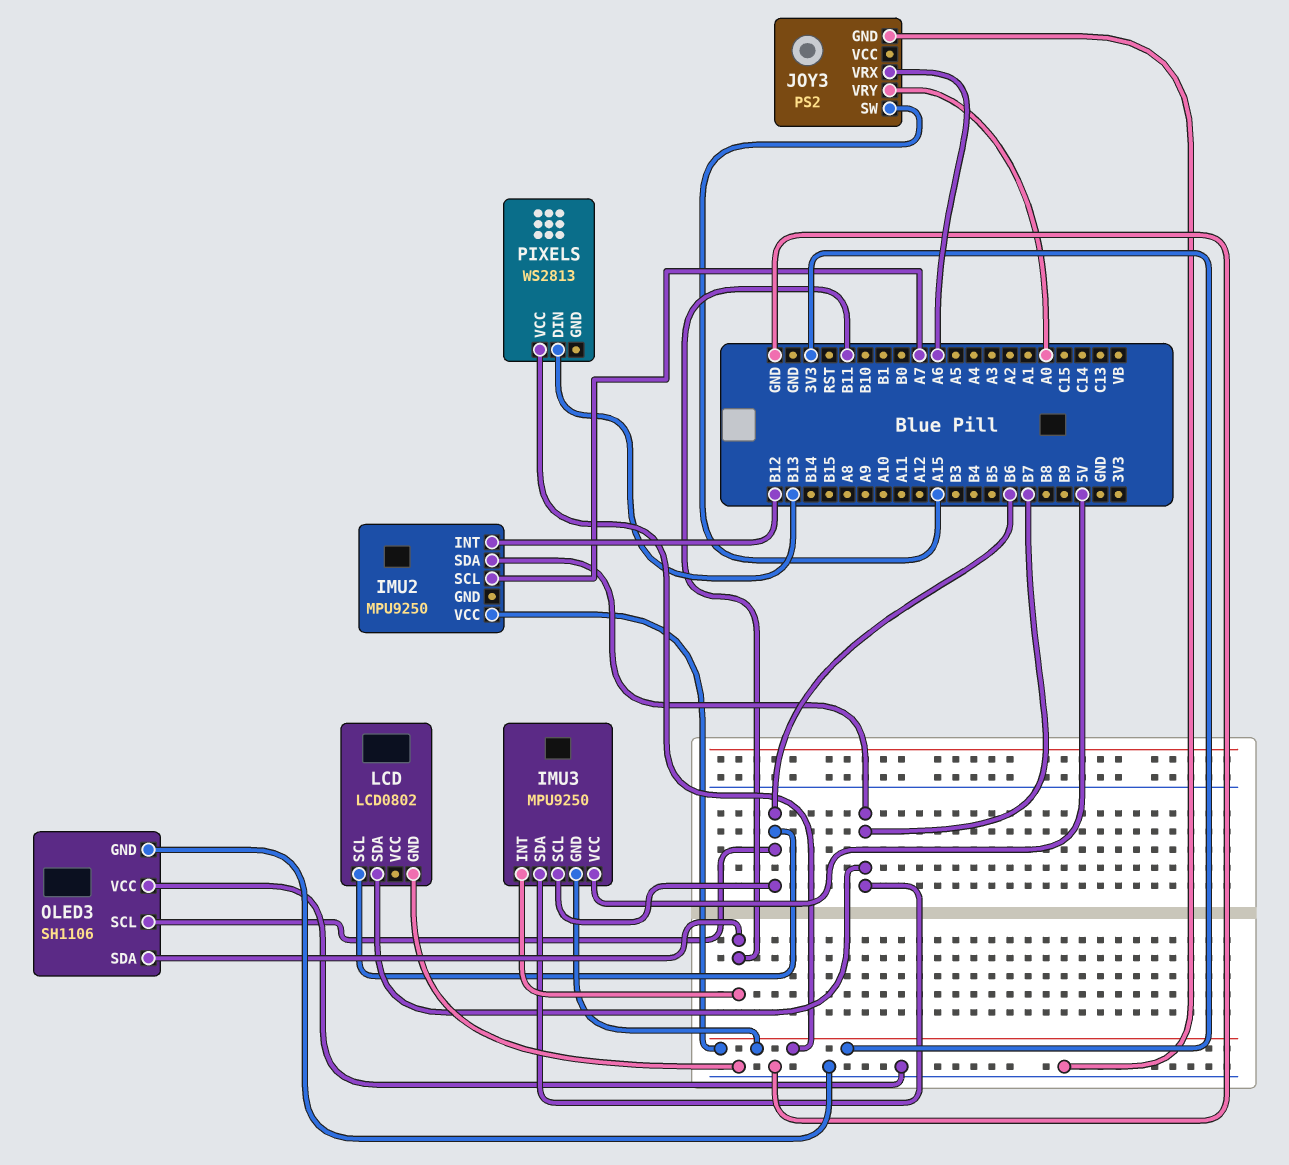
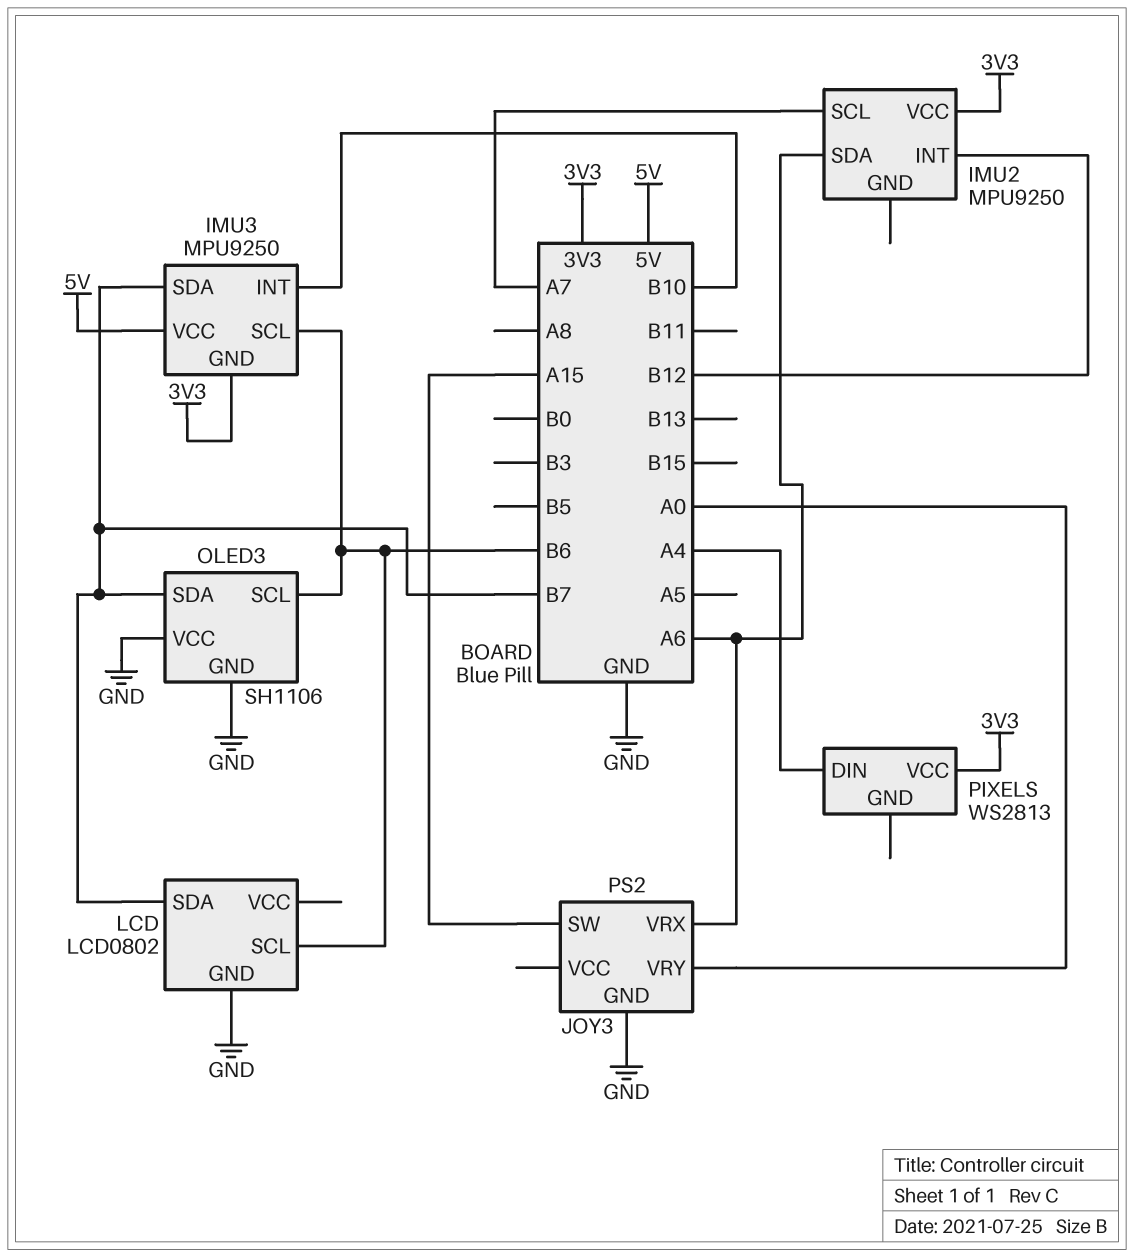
IMU2 pin SDA: B7 -> A6
IMU3 pin INT: B11 -> B10
OLED3 pin SDA: B11 -> B7
PIXELS pin DIN: B13 -> A4

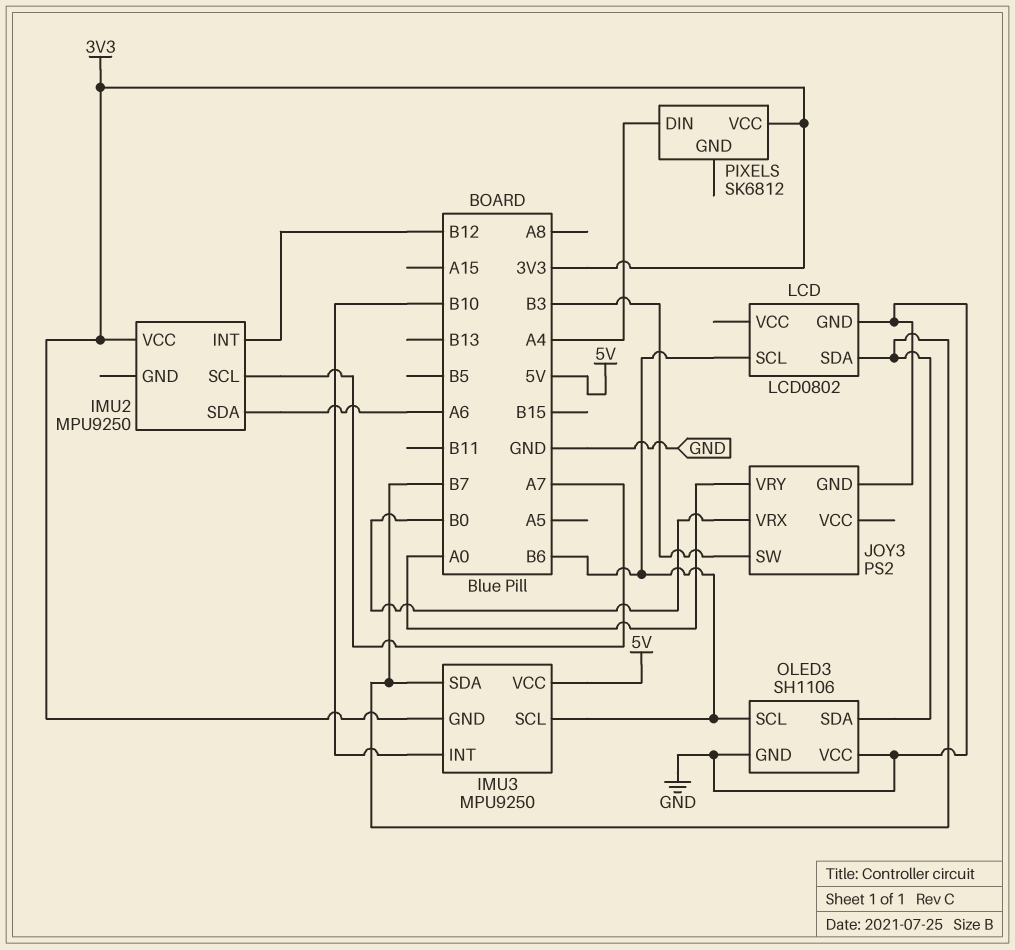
JOY3 pin SW: A15 -> B3
JOY3 pin VRX: A6 -> B0
PIXELS: WS2813 -> SK6812

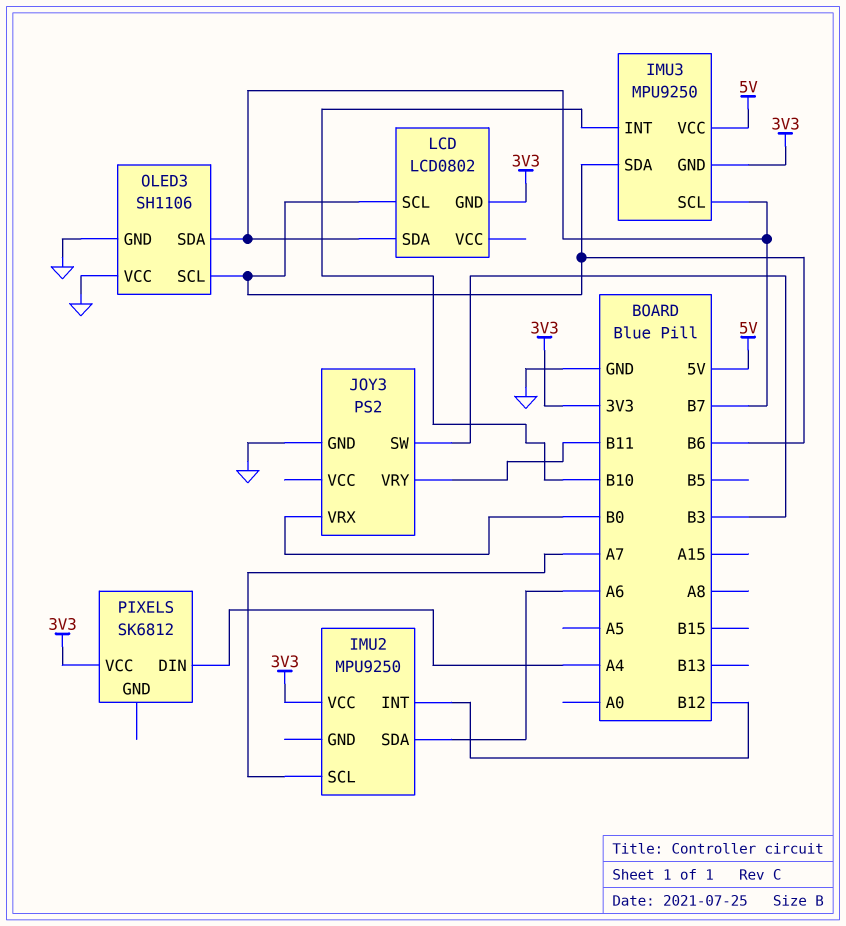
IMU3 pin SCL: B6 -> B7
IMU3 pin SDA: B7 -> B6
JOY3 pin VRY: A0 -> B11
LCD pin GND: GND -> 3V3

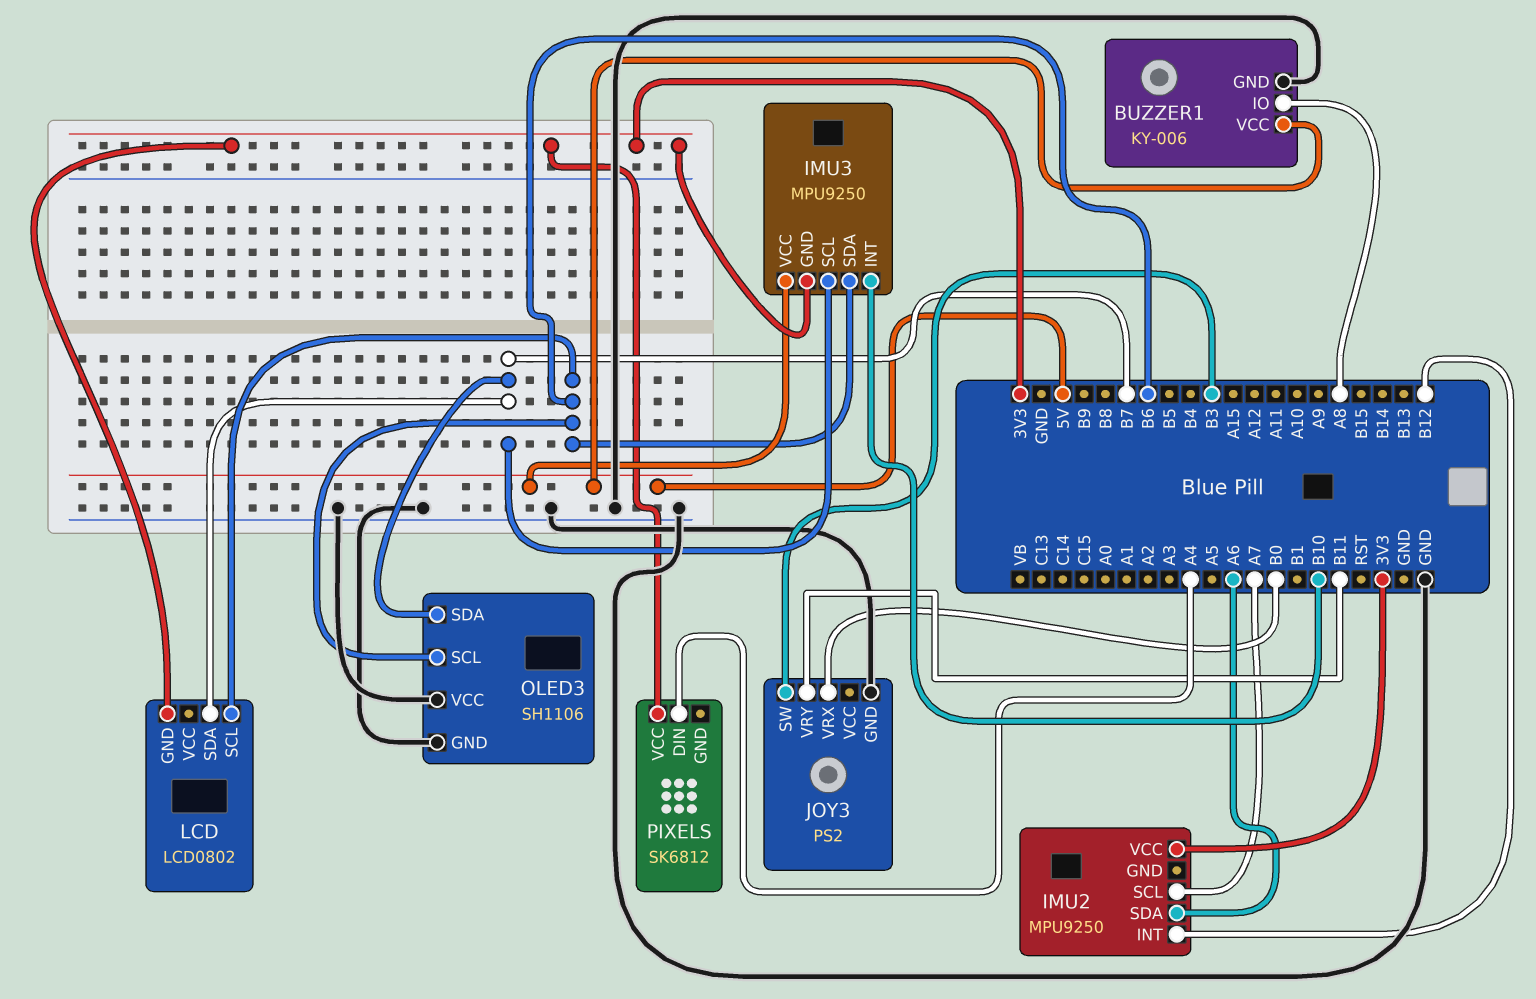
BUZZER1: none -> KY-006
BUZZER1 pin GND: none -> GND
BUZZER1 pin IO: none -> A8
BUZZER1 pin VCC: none -> 5V

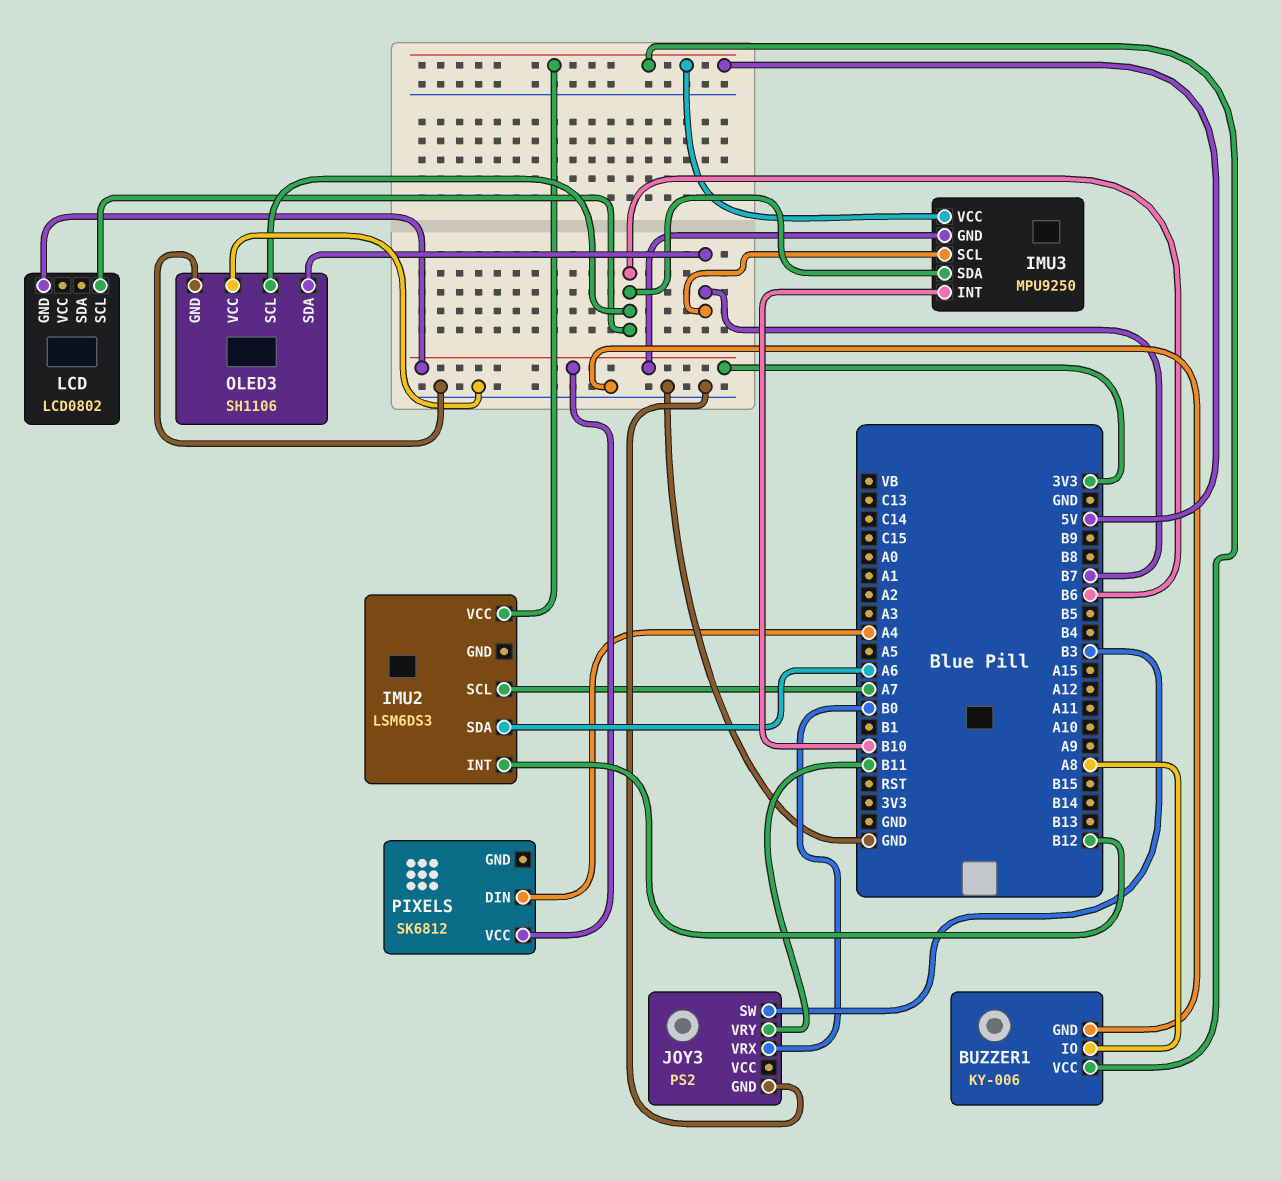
IMU2: MPU9250 -> LSM6DS3
IMU2 pin VCC: 3V3 -> 5V
LCD pin SDA: B7 -> none

